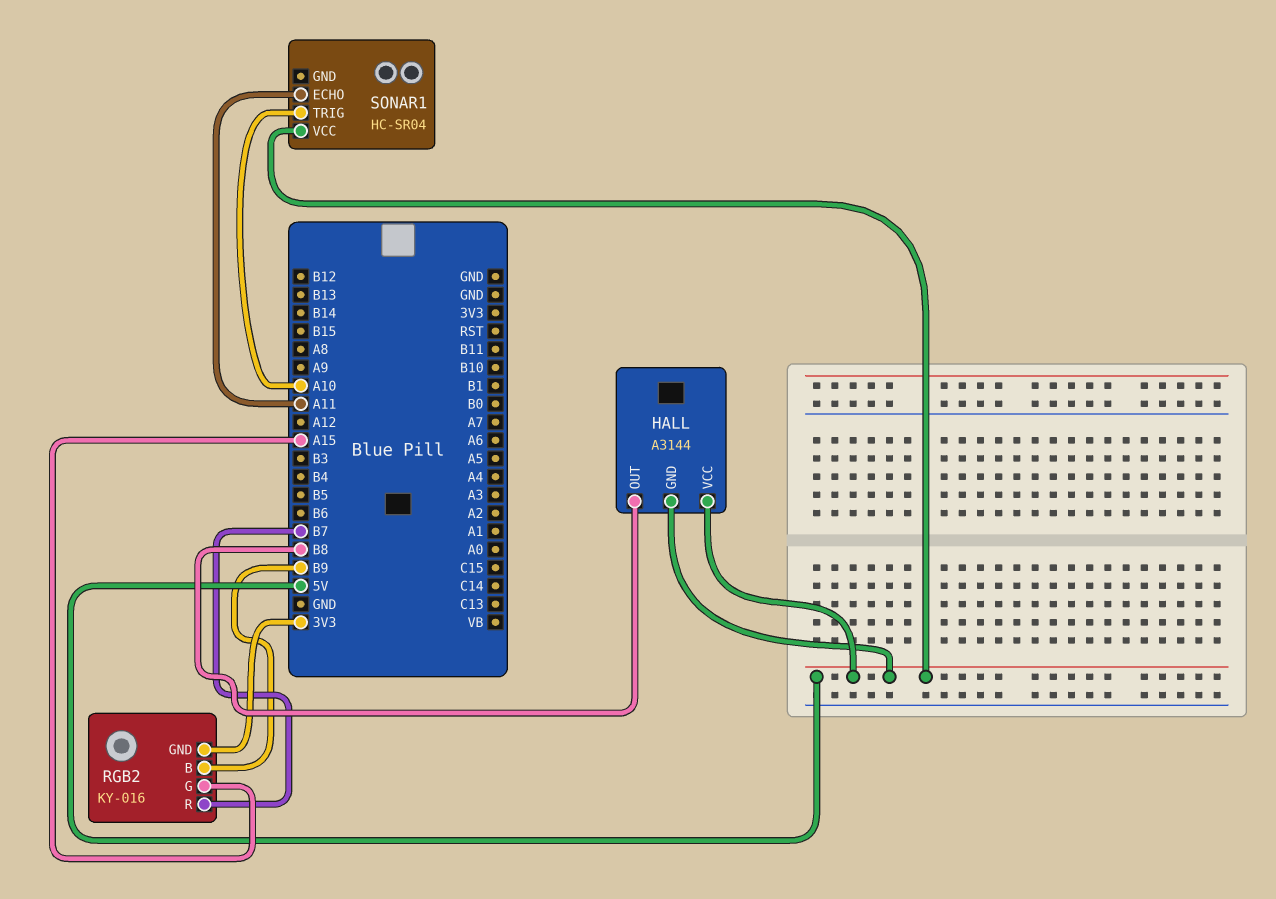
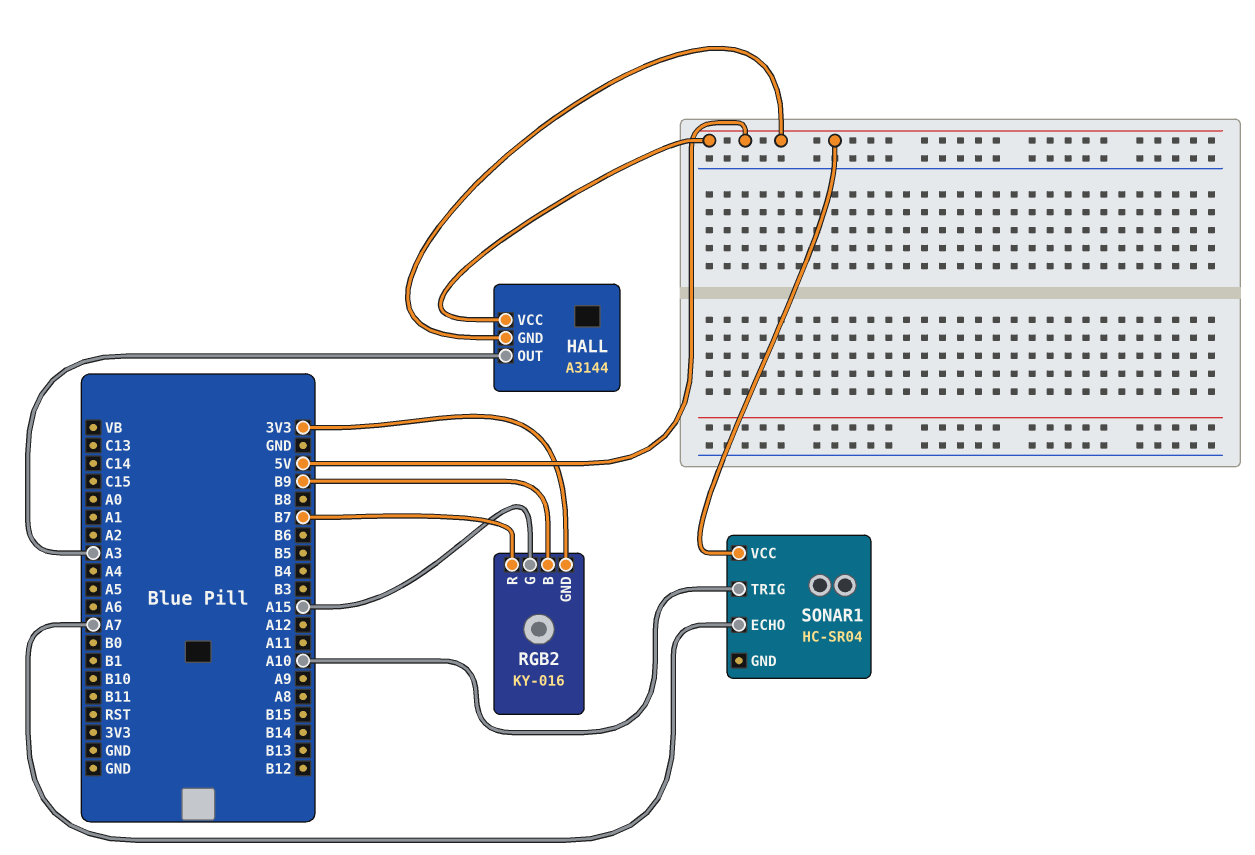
HALL pin OUT: B8 -> A3
SONAR1 pin ECHO: A11 -> A7

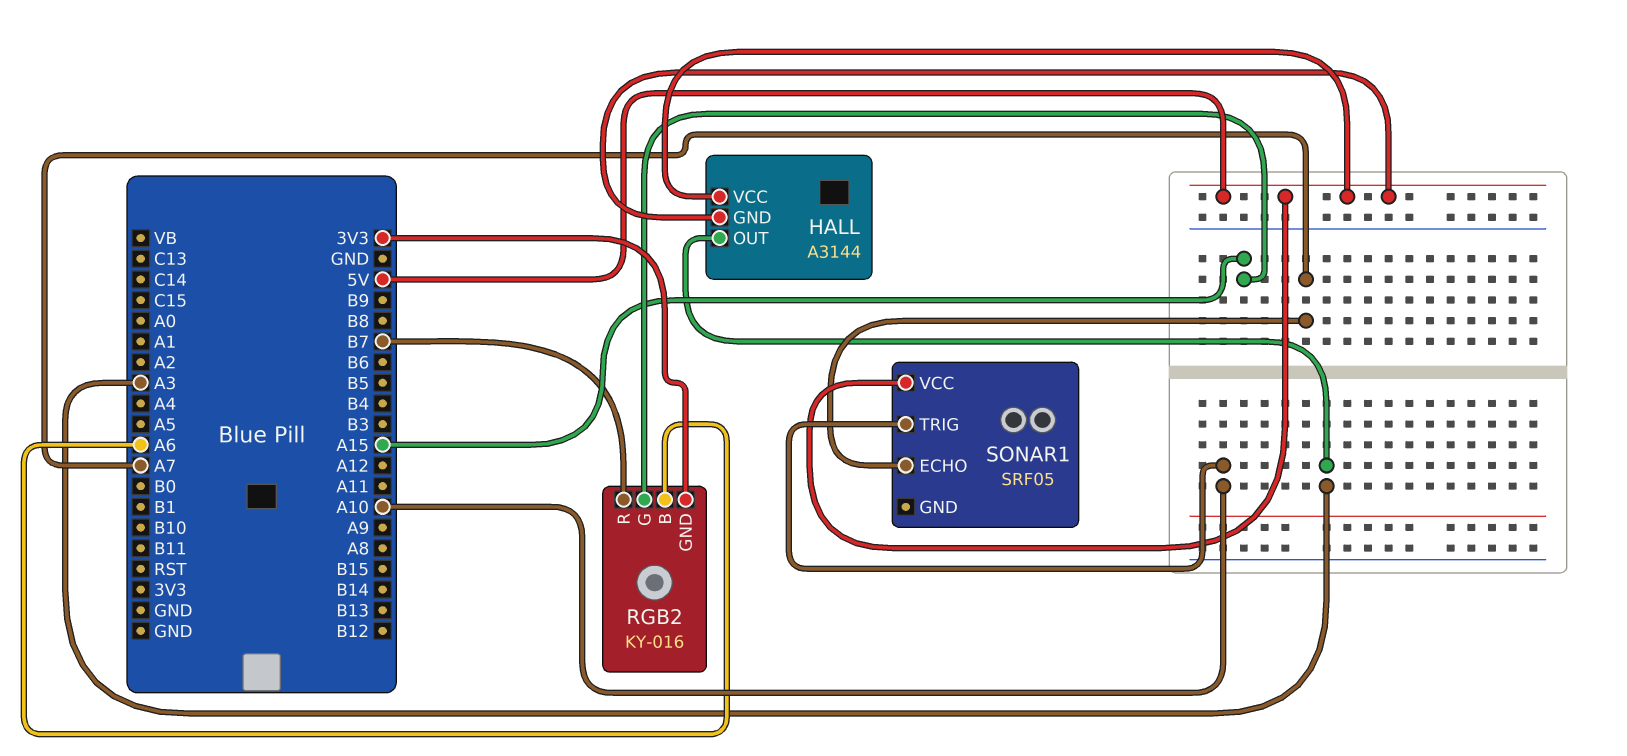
RGB2 pin B: B9 -> A6
SONAR1: HC-SR04 -> SRF05

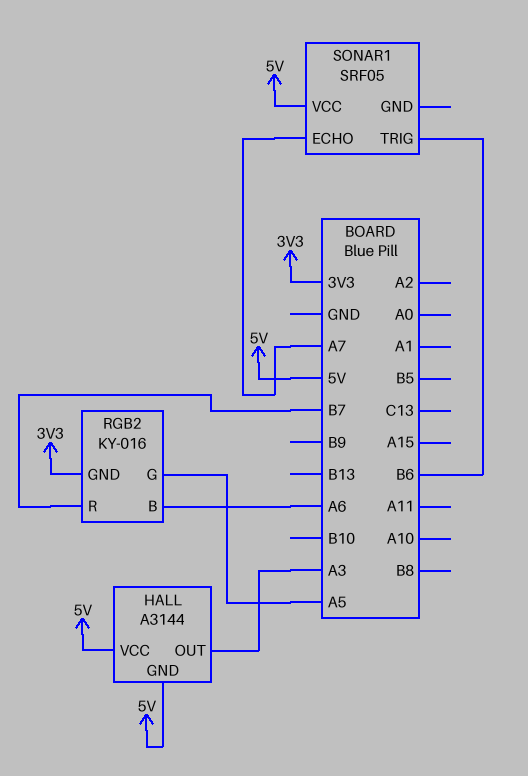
RGB2 pin G: A15 -> A5
SONAR1 pin TRIG: A10 -> B6

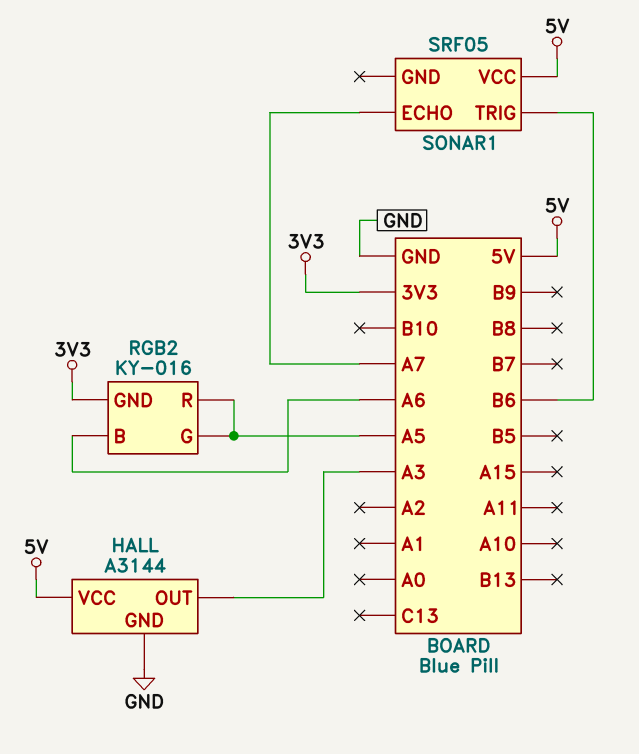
HALL pin GND: 5V -> GND
RGB2 pin R: B7 -> A5

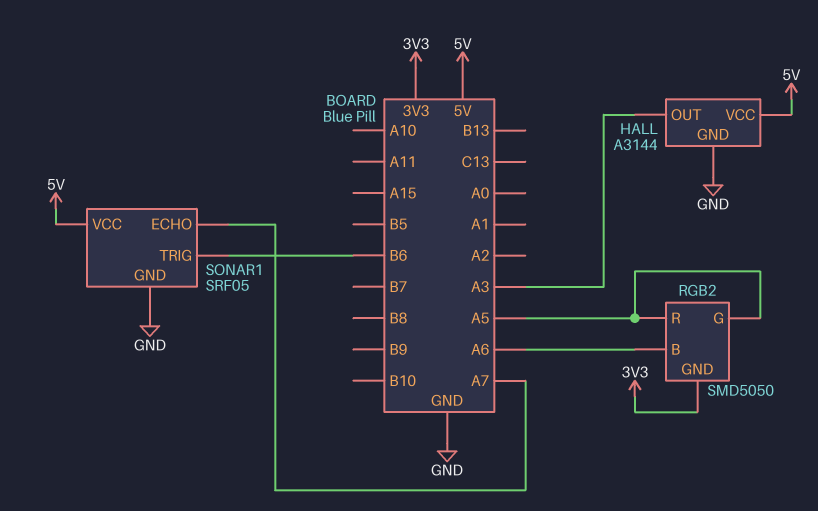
RGB2: KY-016 -> SMD5050
SONAR1 pin GND: none -> GND

